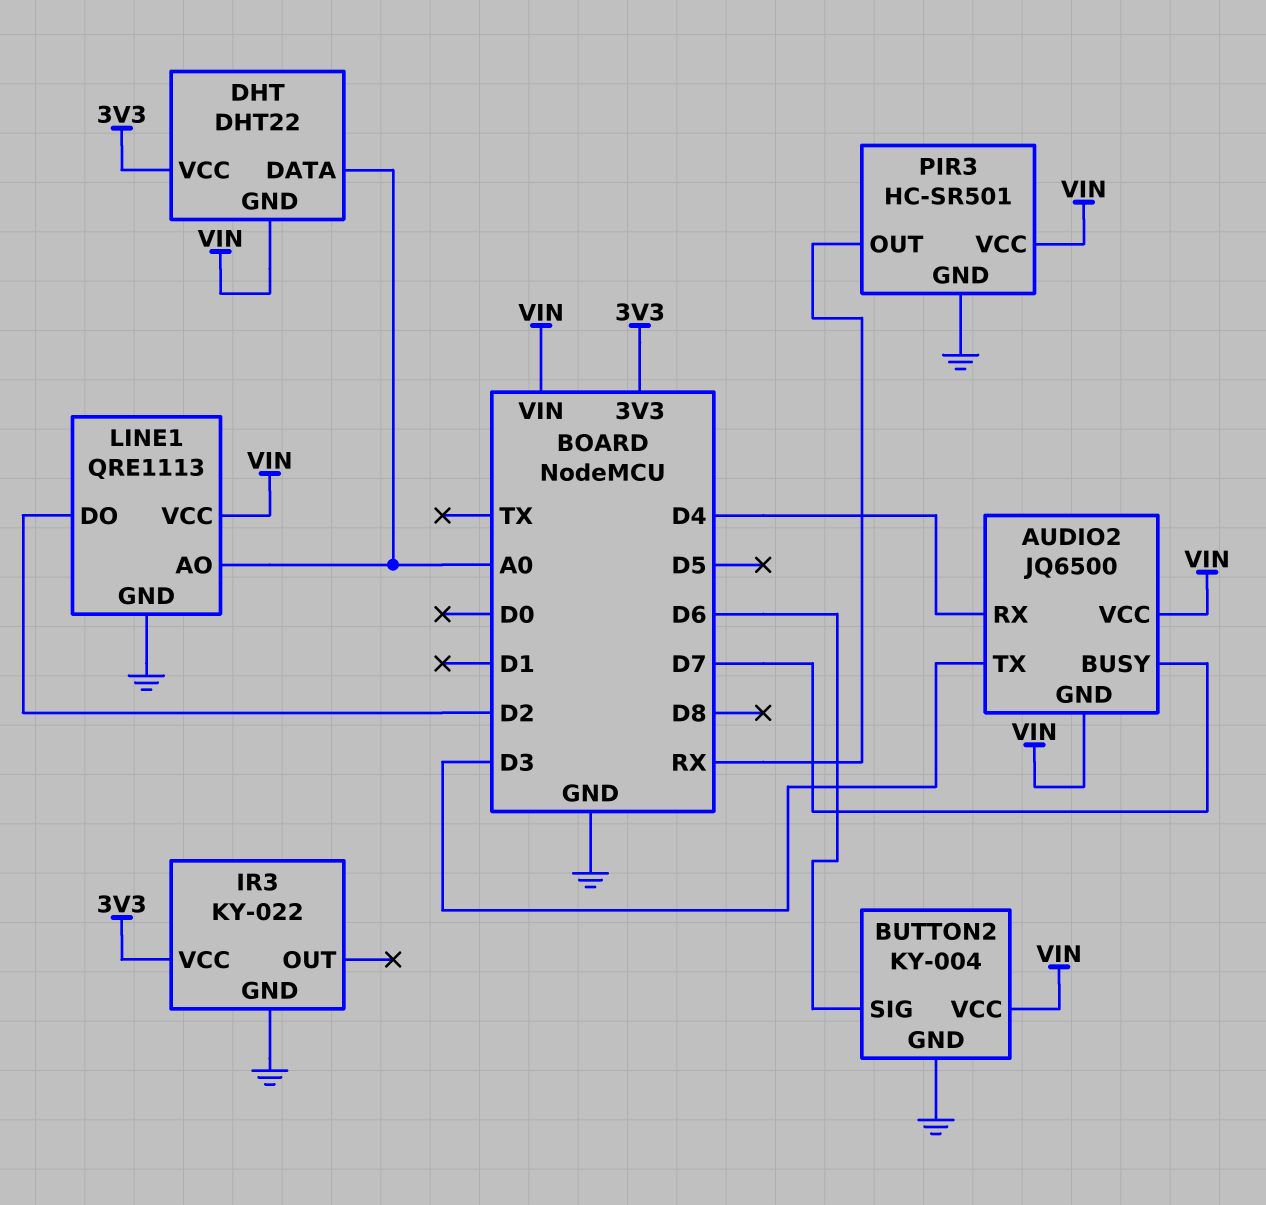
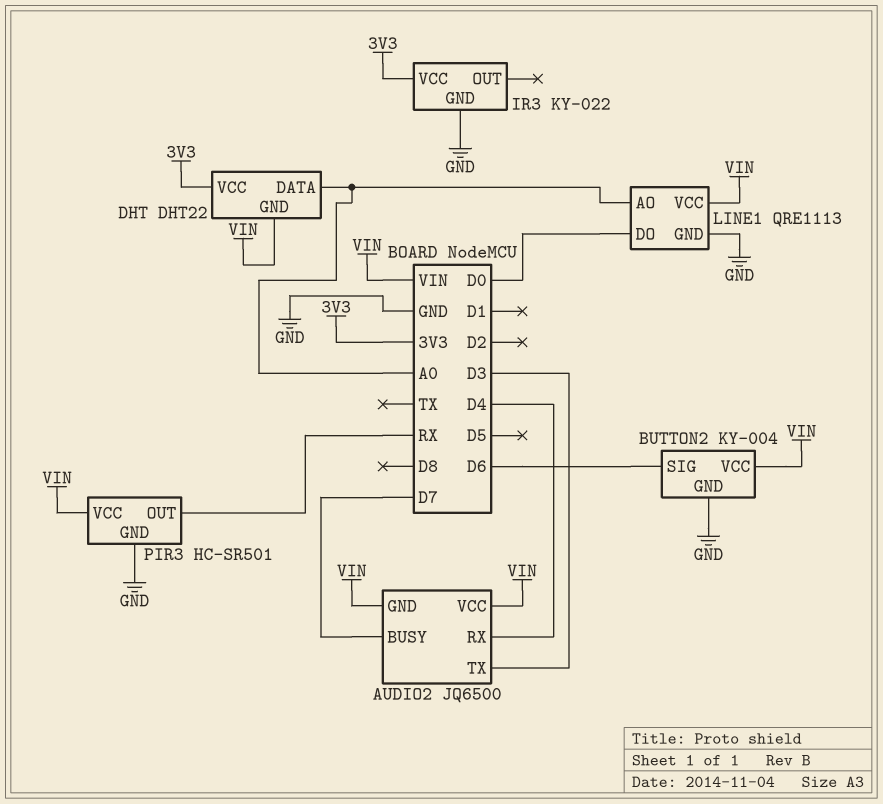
LINE1 pin DO: D2 -> D0

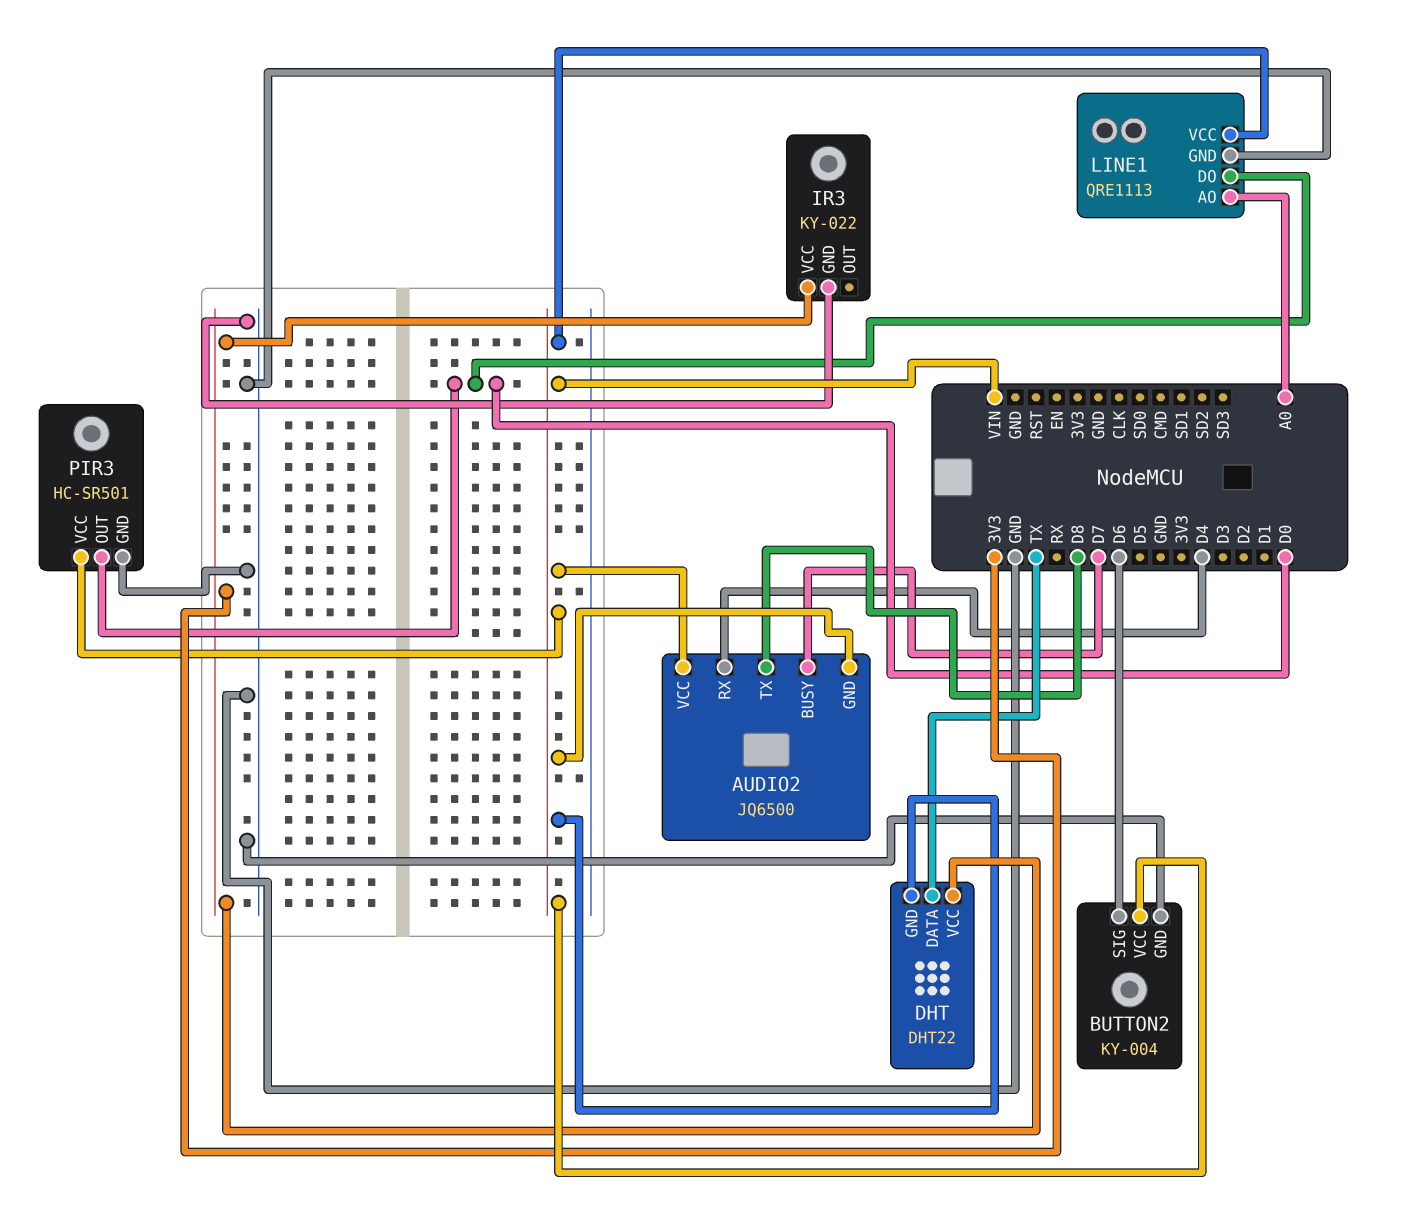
AUDIO2 pin TX: D3 -> D8
DHT pin DATA: A0 -> TX
PIR3 pin OUT: RX -> D0

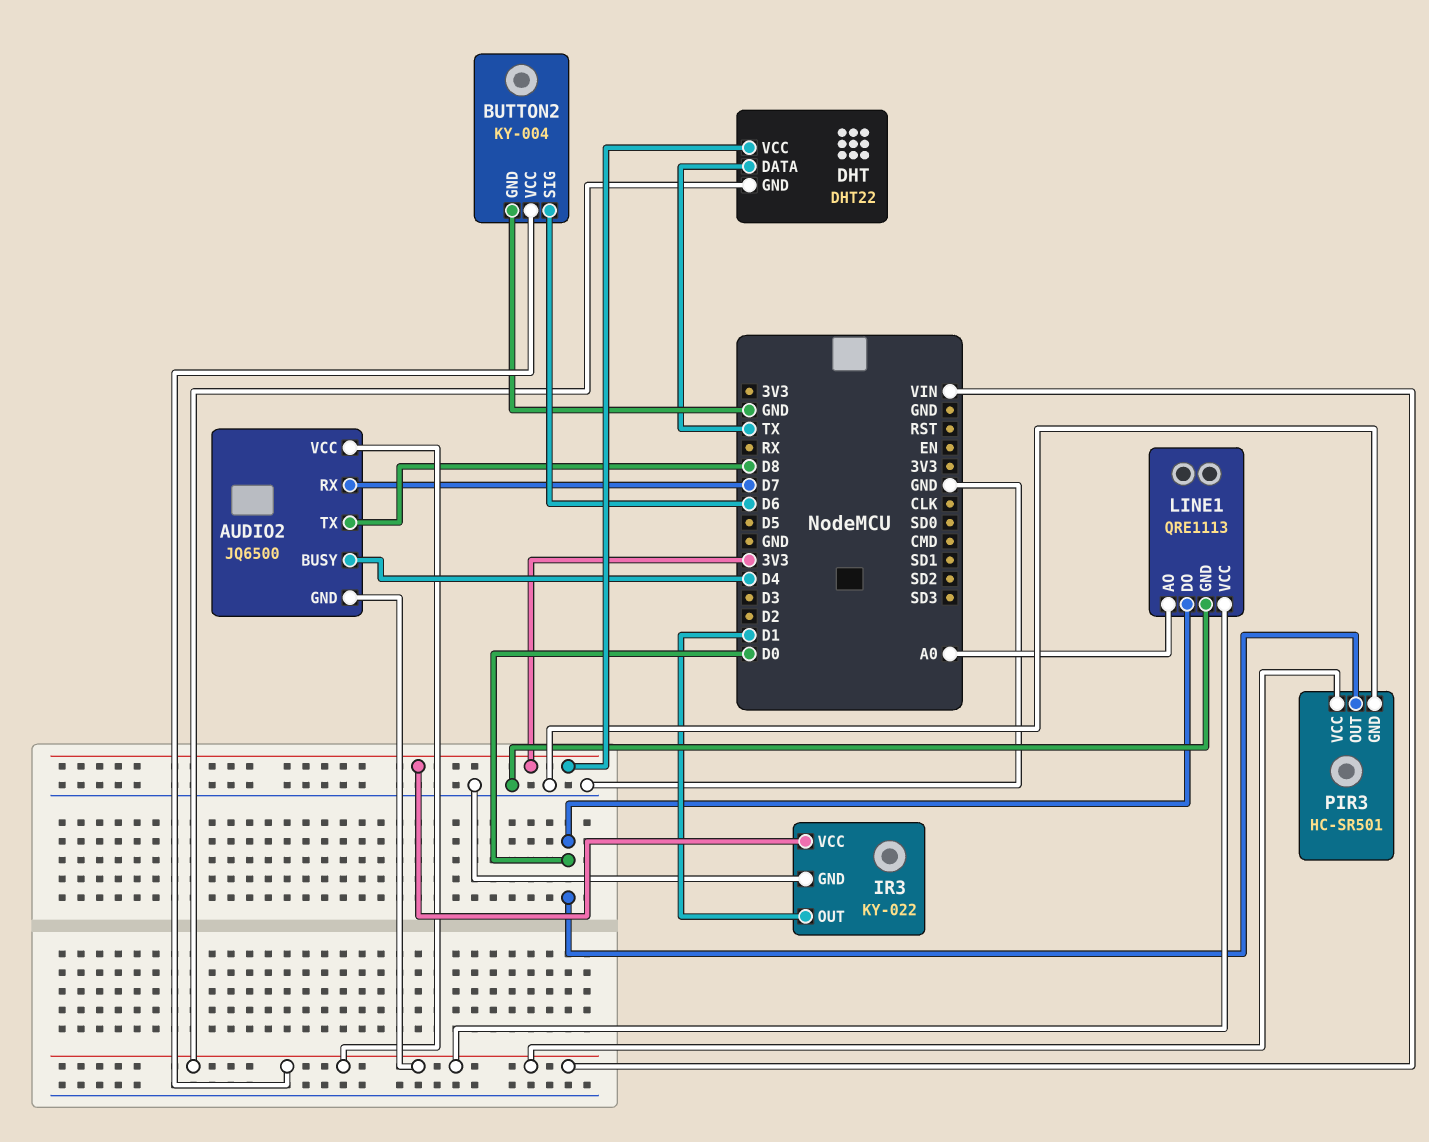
AUDIO2 pin BUSY: D7 -> D4
AUDIO2 pin RX: D4 -> D7
IR3 pin OUT: none -> D1

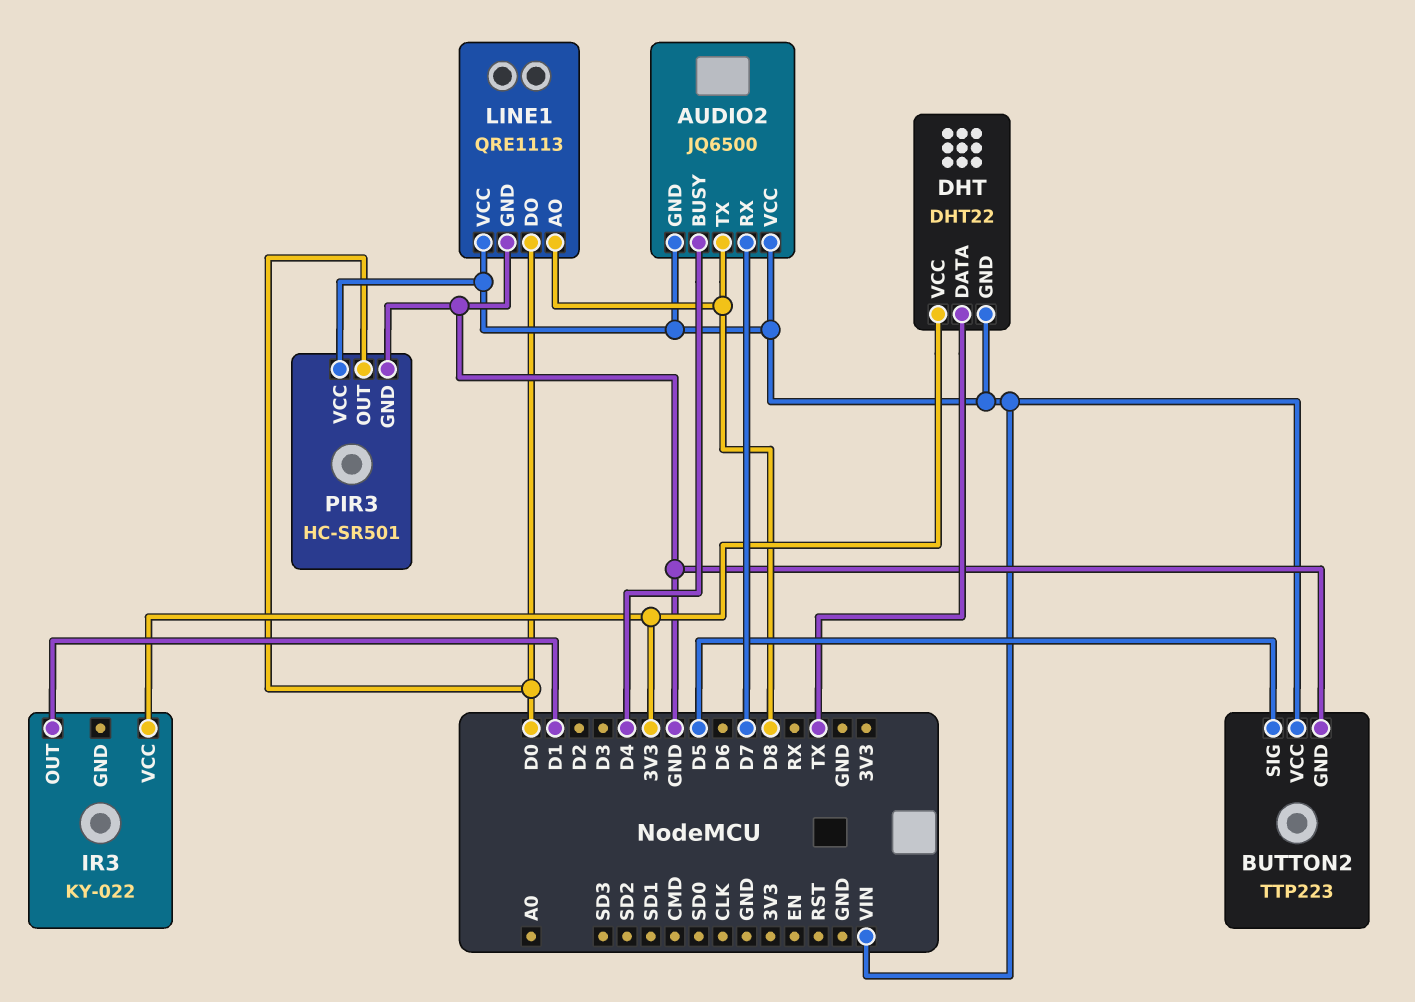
BUTTON2: KY-004 -> TTP223
BUTTON2 pin SIG: D6 -> D5
IR3 pin GND: GND -> none
LINE1 pin AO: A0 -> D8

